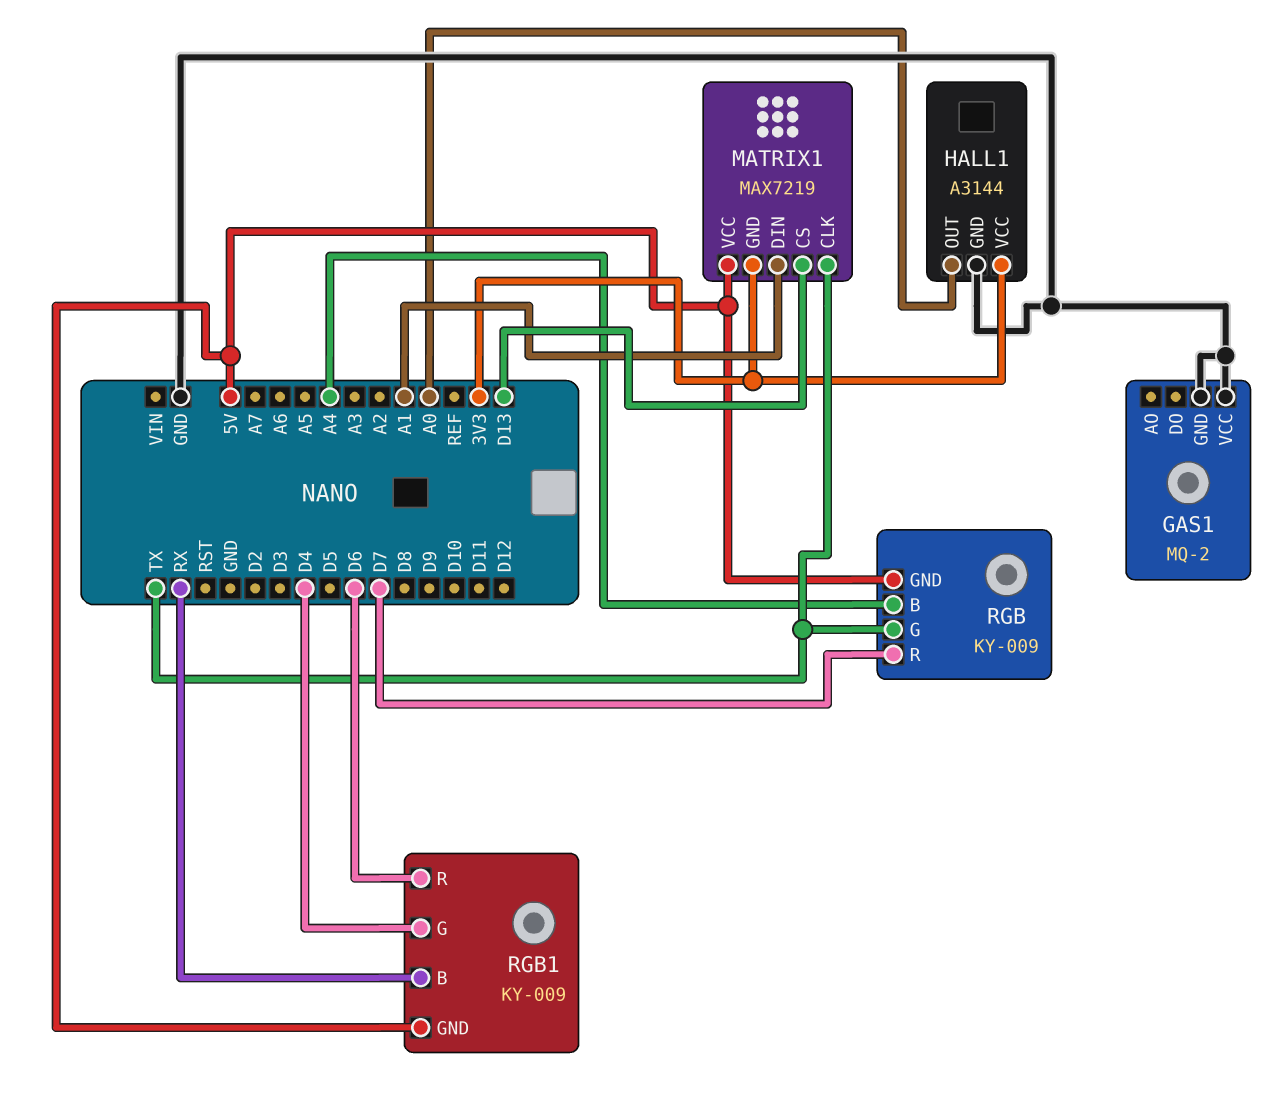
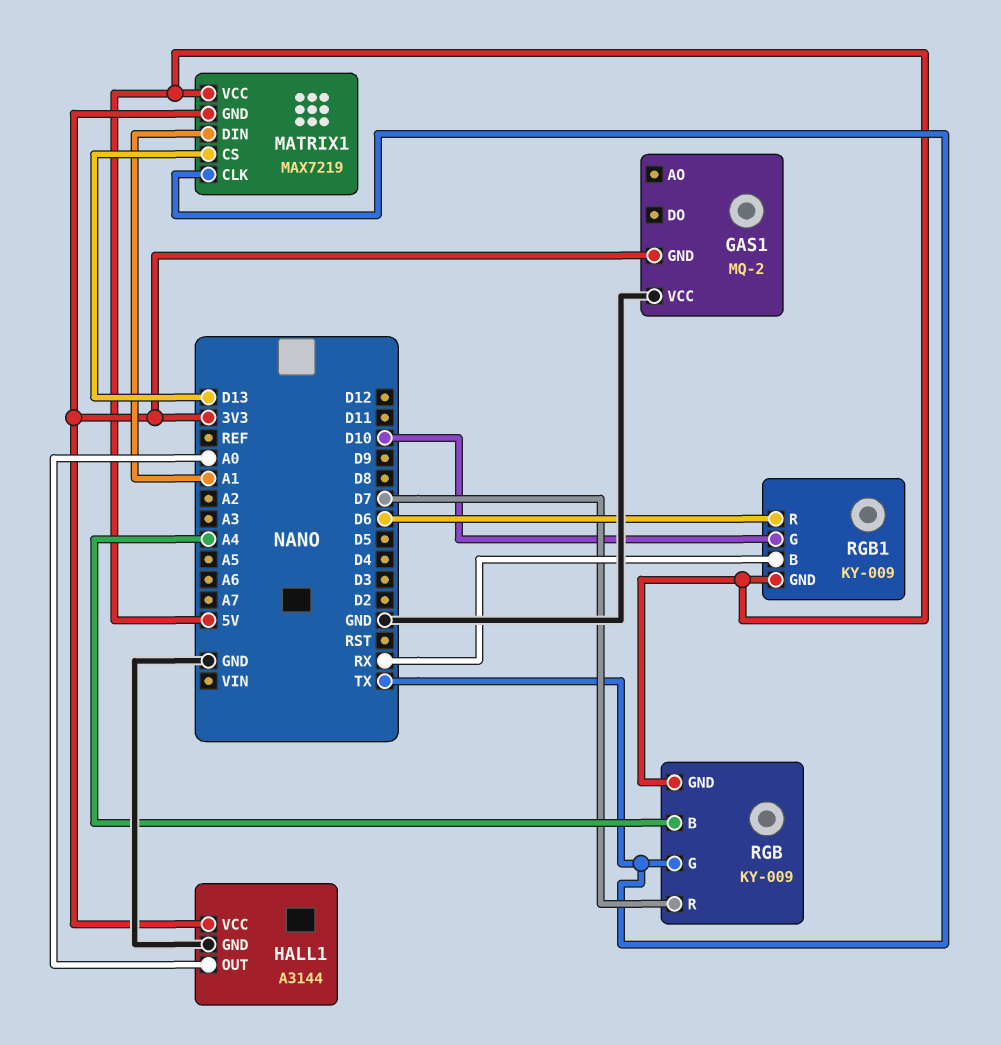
GAS1 pin GND: GND -> 3V3
RGB1 pin G: D4 -> D10

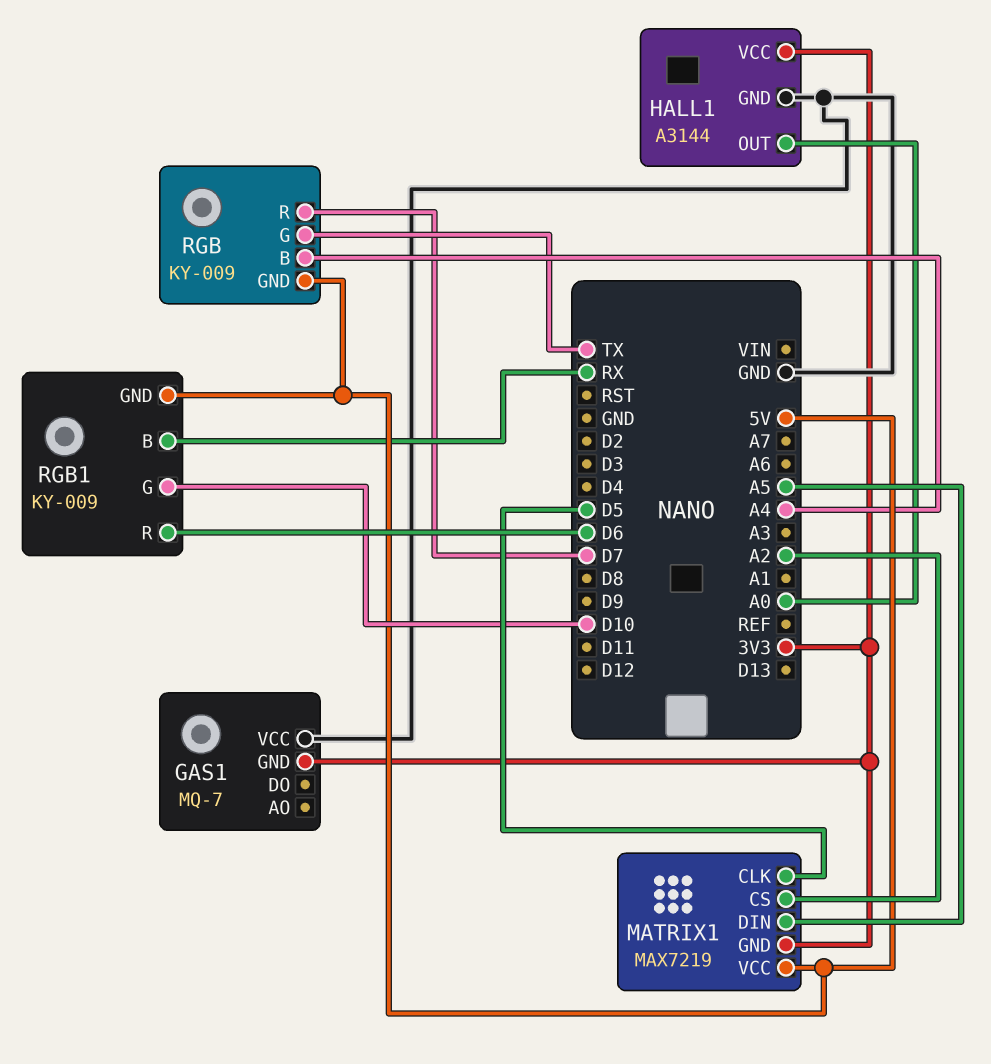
GAS1: MQ-2 -> MQ-7
MATRIX1 pin CLK: TX -> D5
MATRIX1 pin CS: D13 -> A2
MATRIX1 pin DIN: A1 -> A5

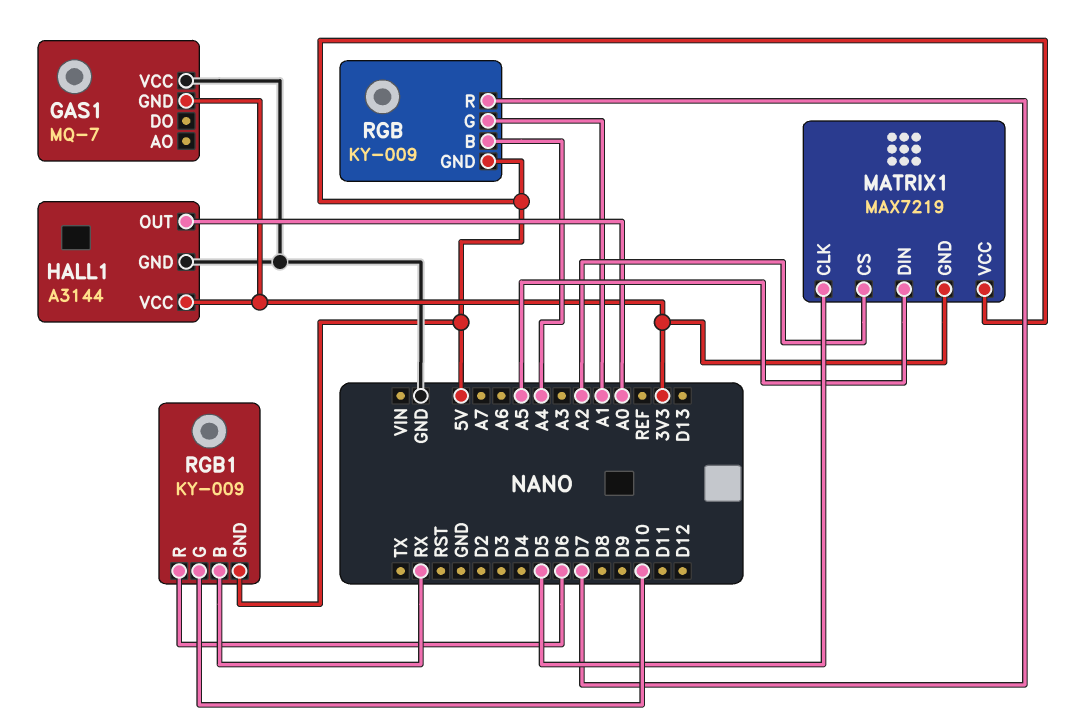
RGB pin G: TX -> A1

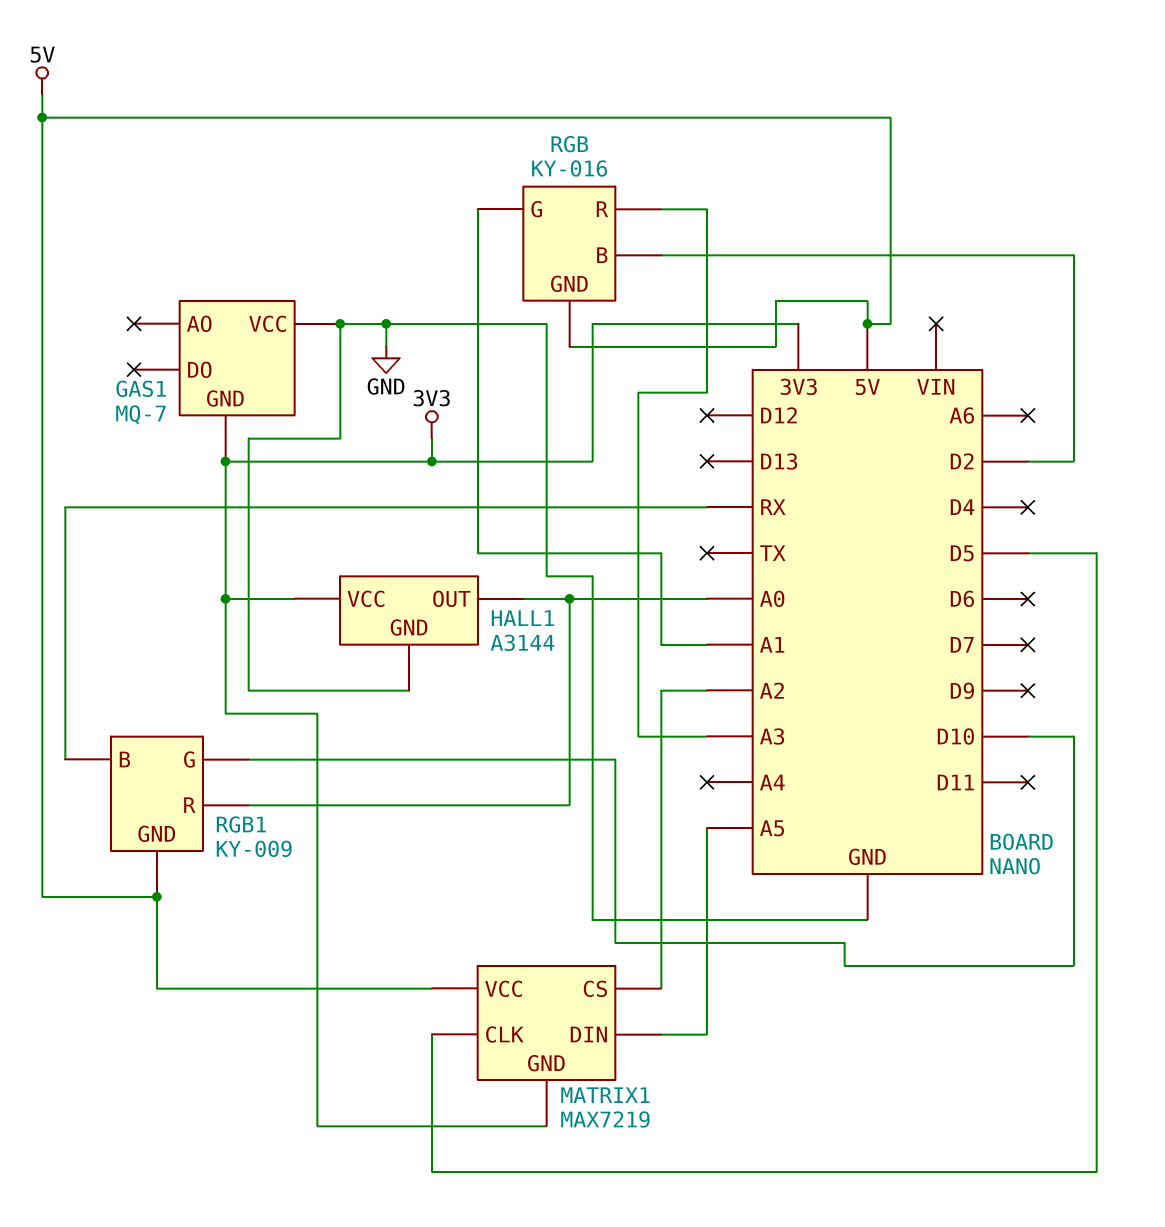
RGB: KY-009 -> KY-016
RGB pin B: A4 -> D2
RGB pin R: D7 -> A3
RGB1 pin R: D6 -> A0

